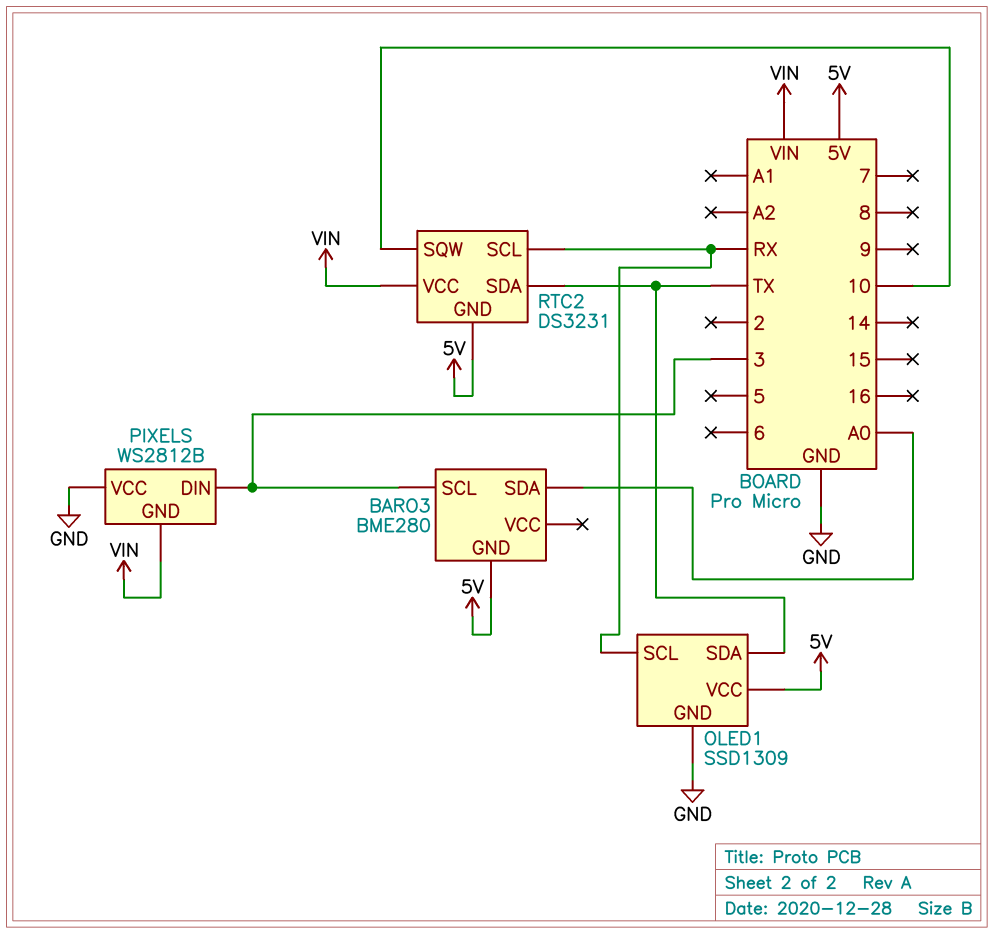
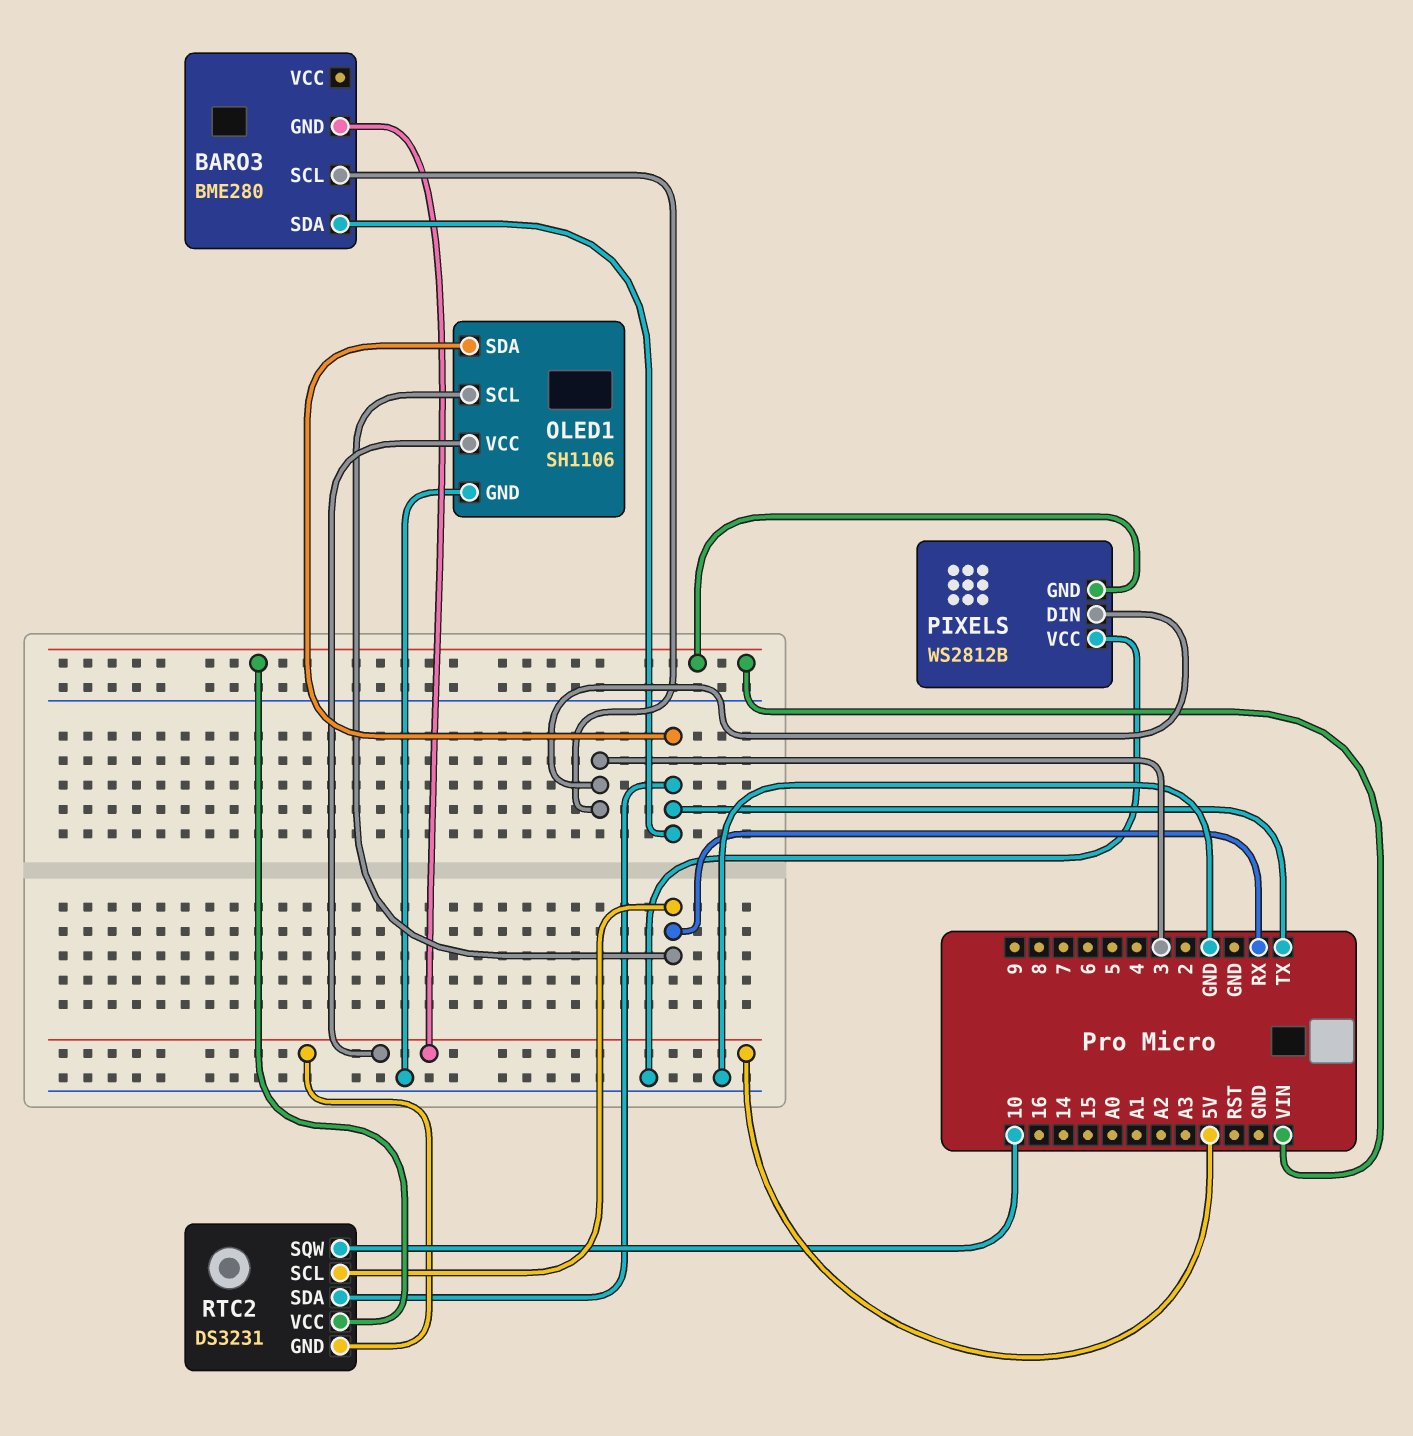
BARO3 pin SDA: A0 -> TX
OLED1: SSD1309 -> SH1106

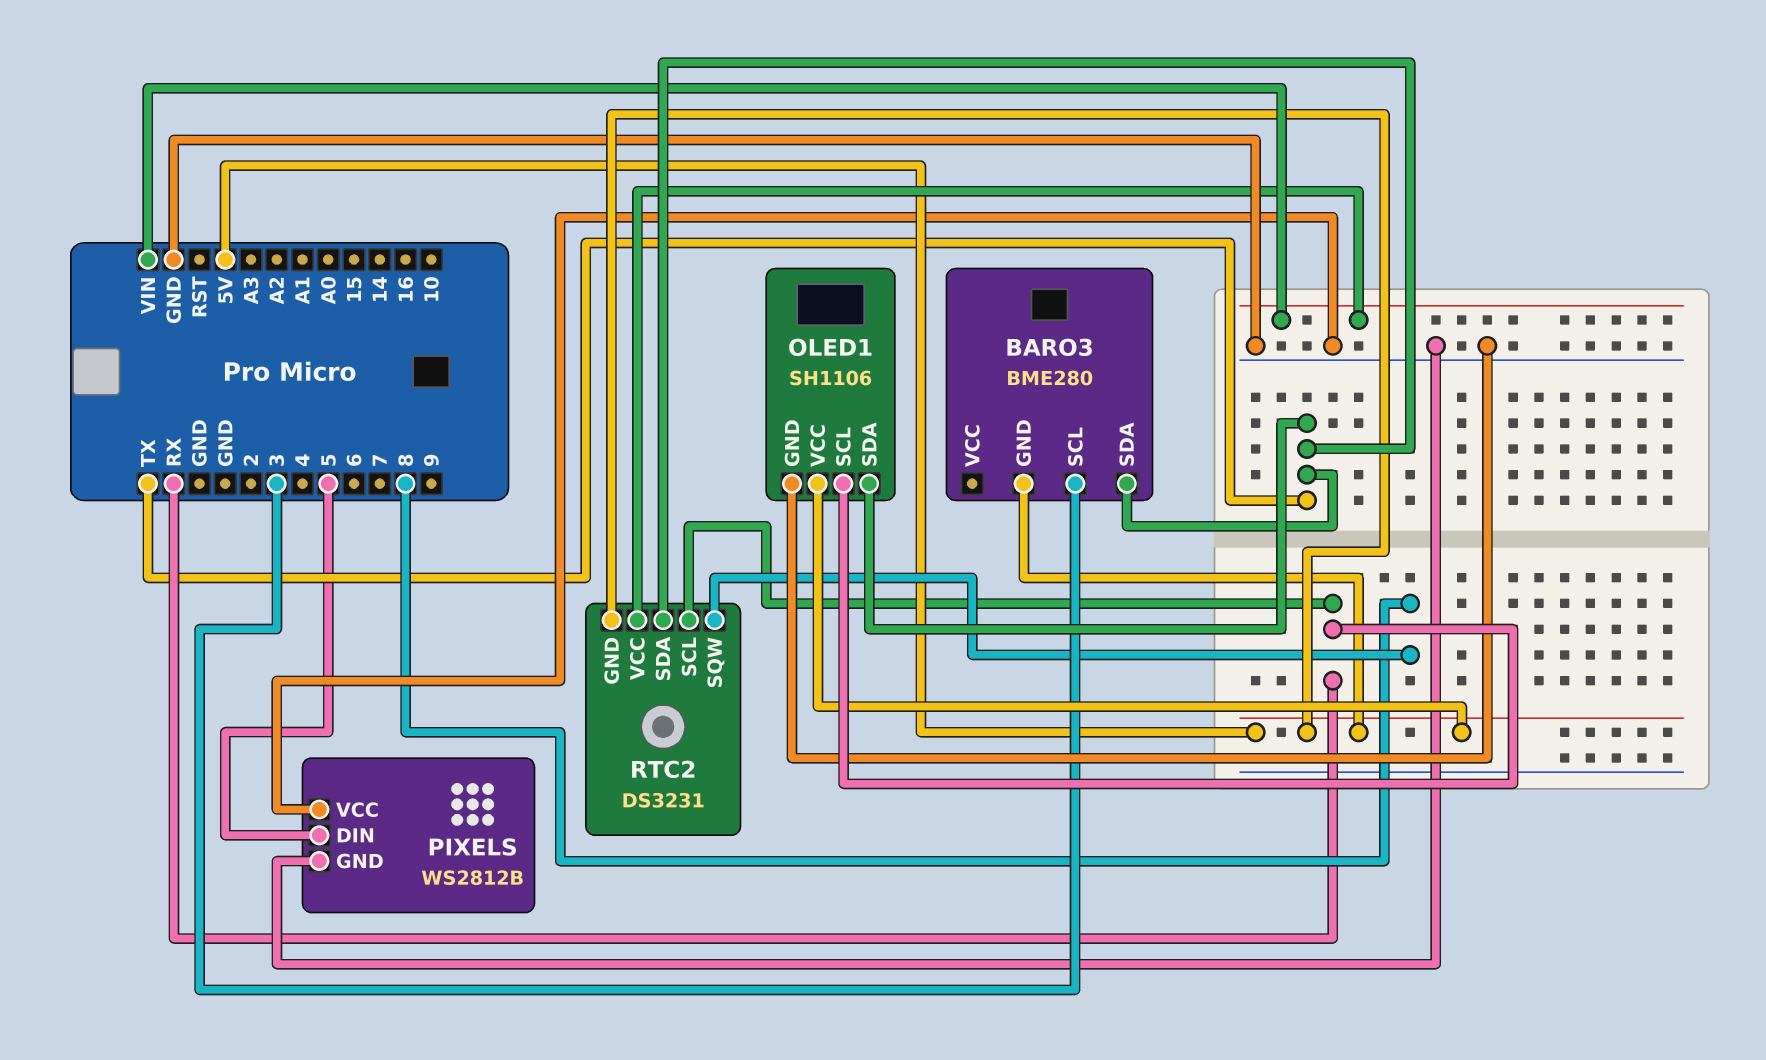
PIXELS pin DIN: 3 -> 5
PIXELS pin GND: VIN -> GND
RTC2 pin SQW: 10 -> 8

